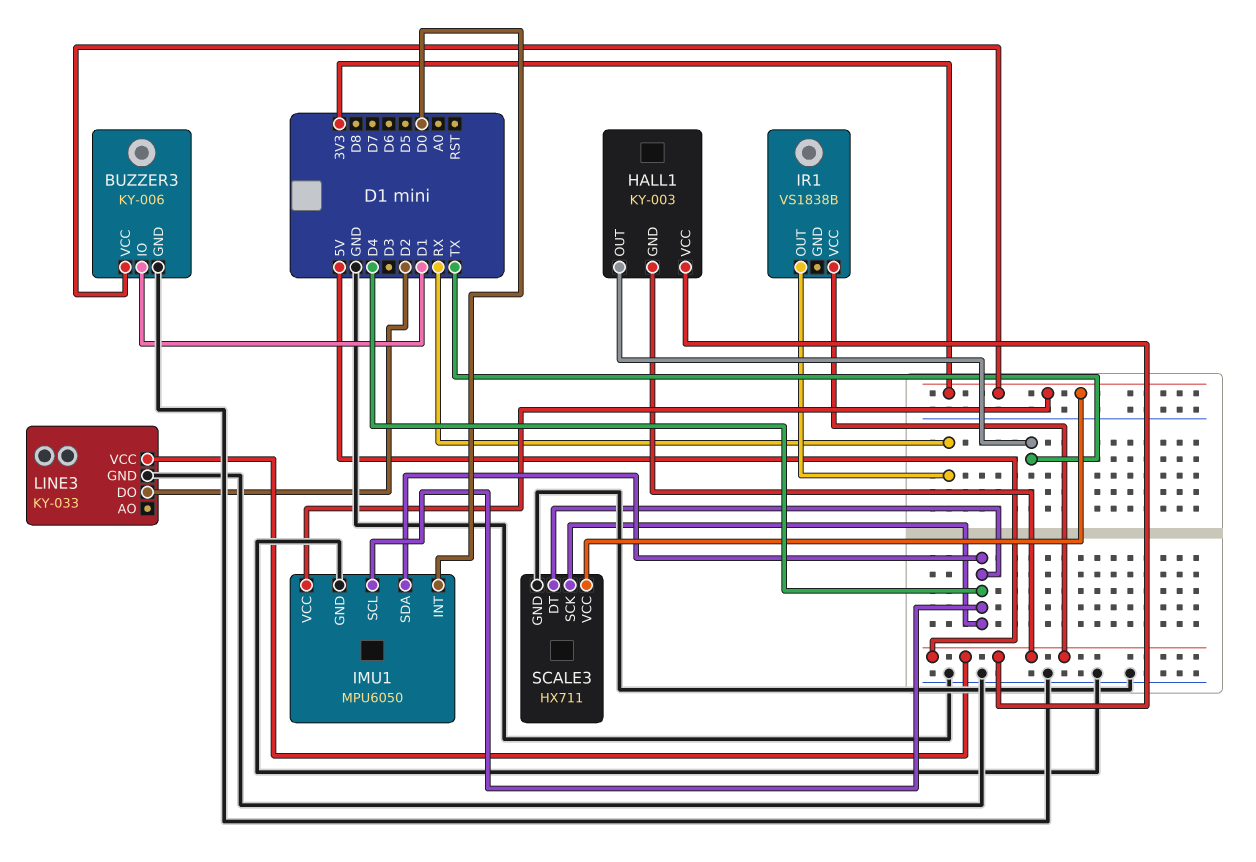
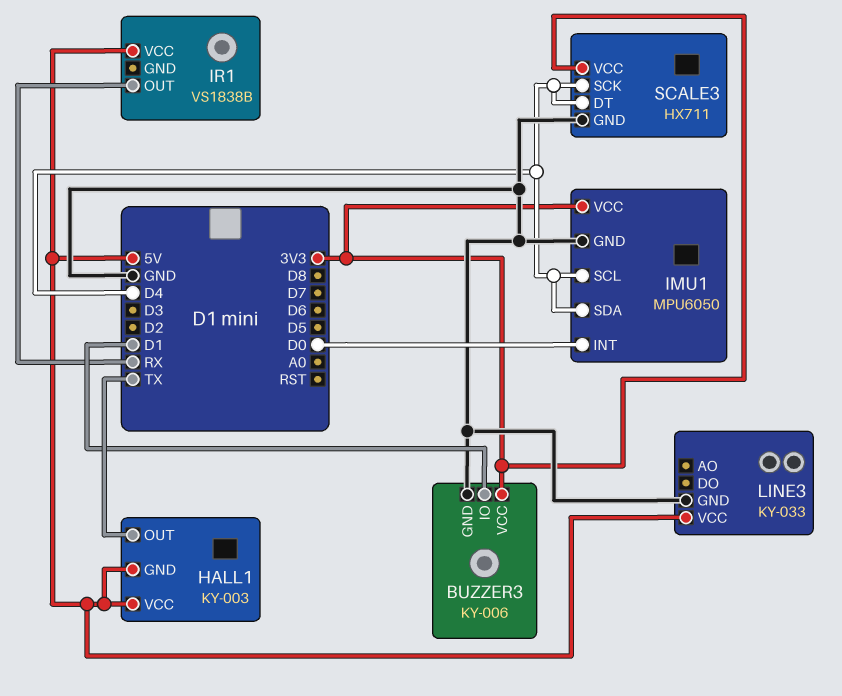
LINE3 pin DO: D2 -> none

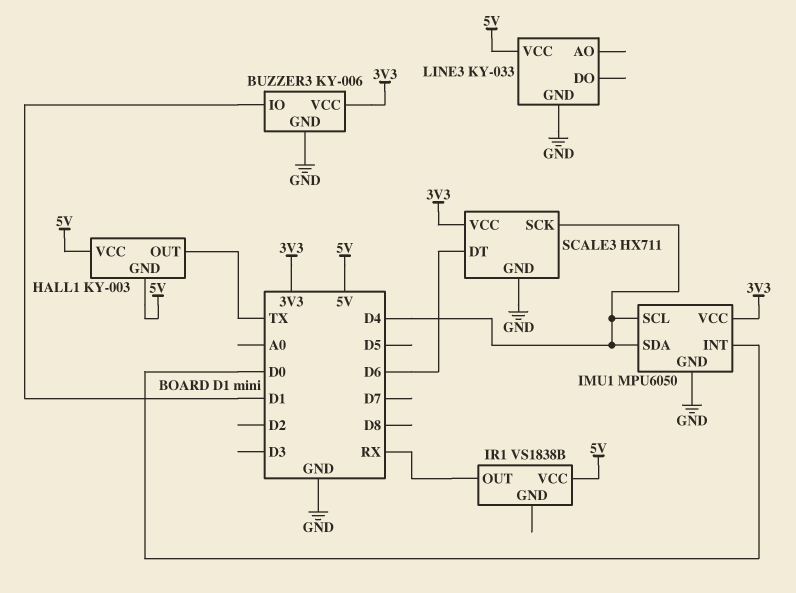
SCALE3 pin DT: D4 -> D6

